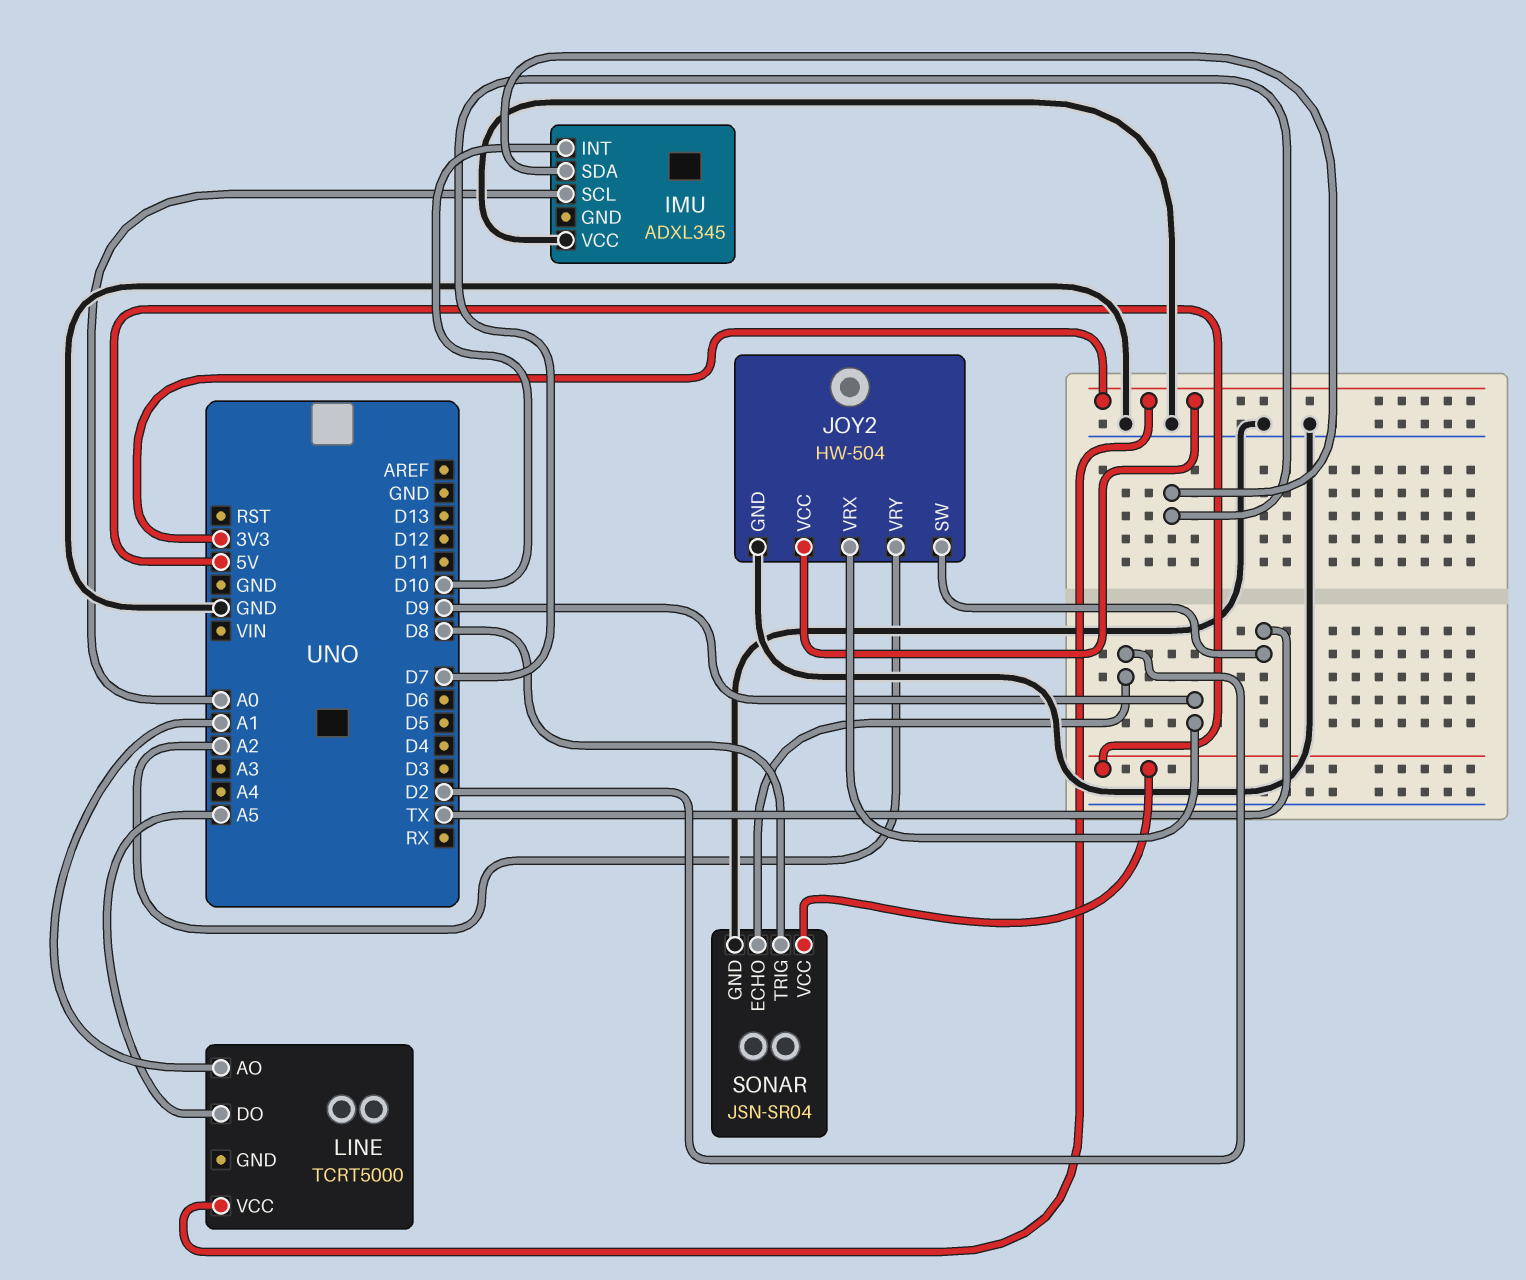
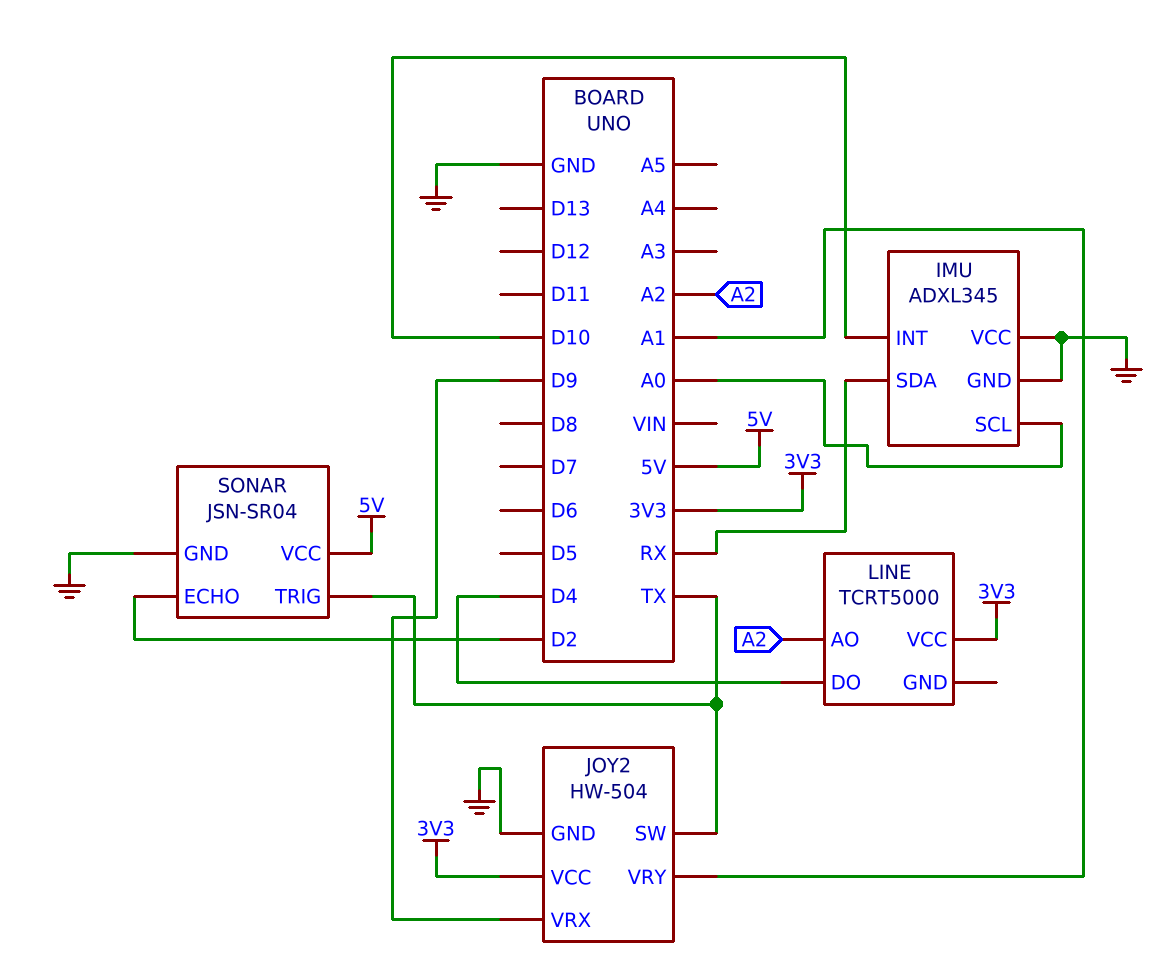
IMU pin GND: none -> GND
IMU pin SDA: D7 -> RX
JOY2 pin VRY: A2 -> A1
LINE pin AO: A1 -> A2
LINE pin DO: A5 -> D4
SONAR pin TRIG: D8 -> TX

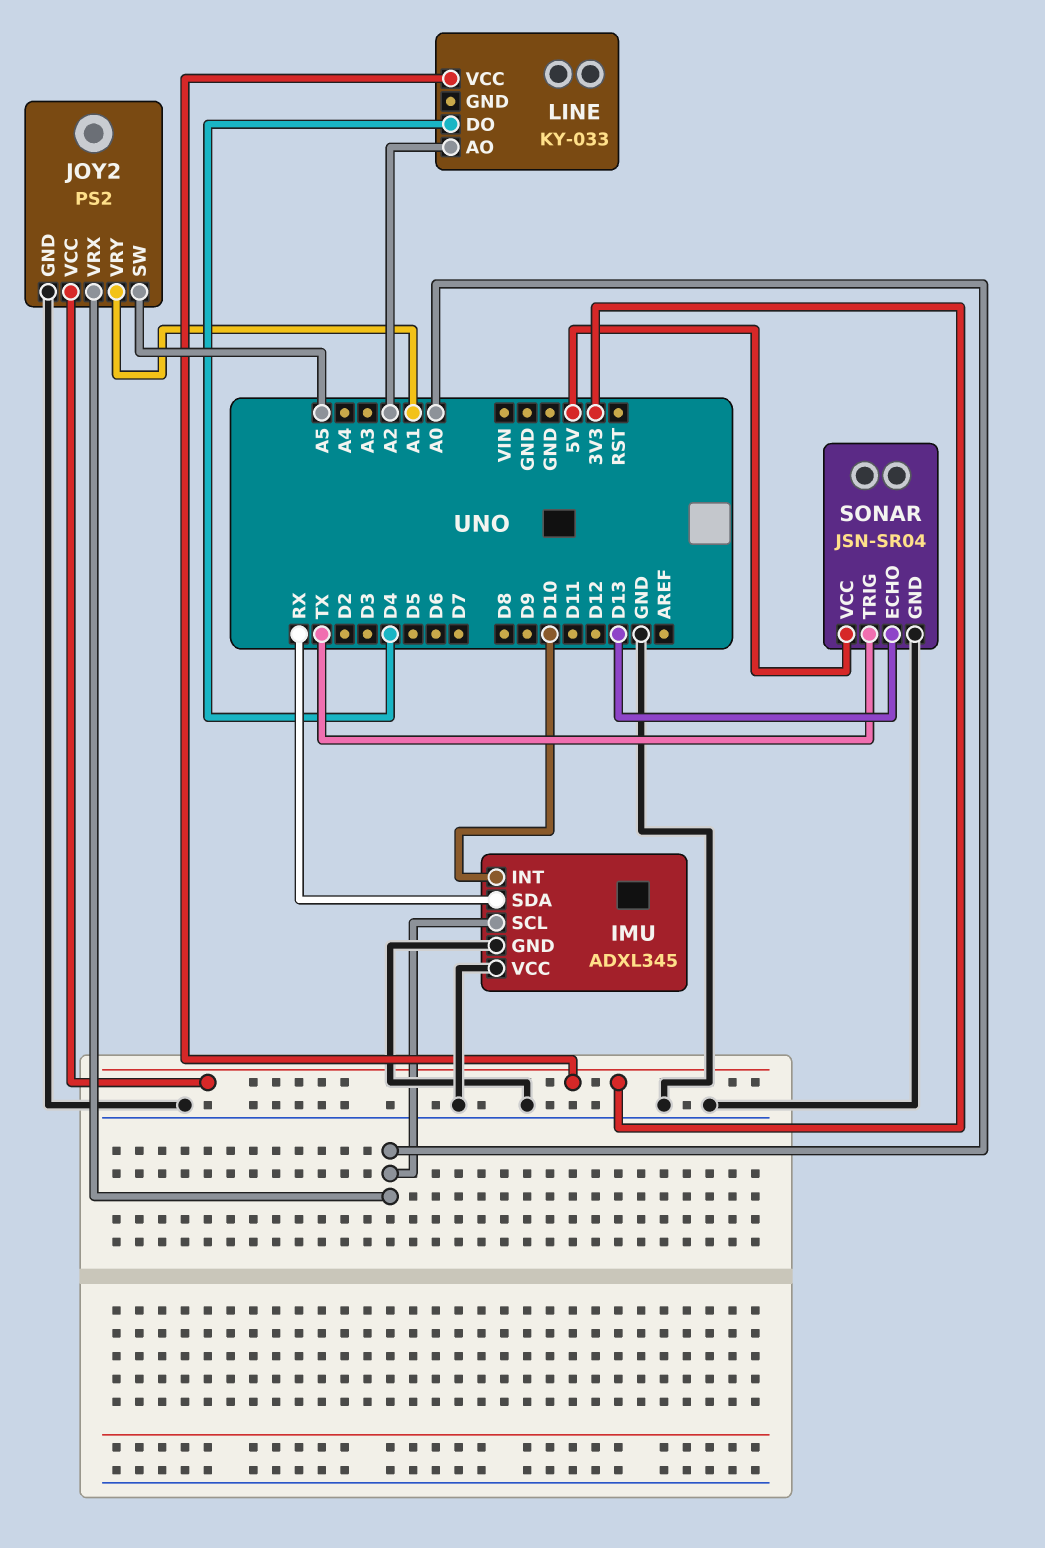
JOY2: HW-504 -> PS2
JOY2 pin SW: TX -> A5
JOY2 pin VRX: D9 -> A0
LINE: TCRT5000 -> KY-033
SONAR pin ECHO: D2 -> D13

